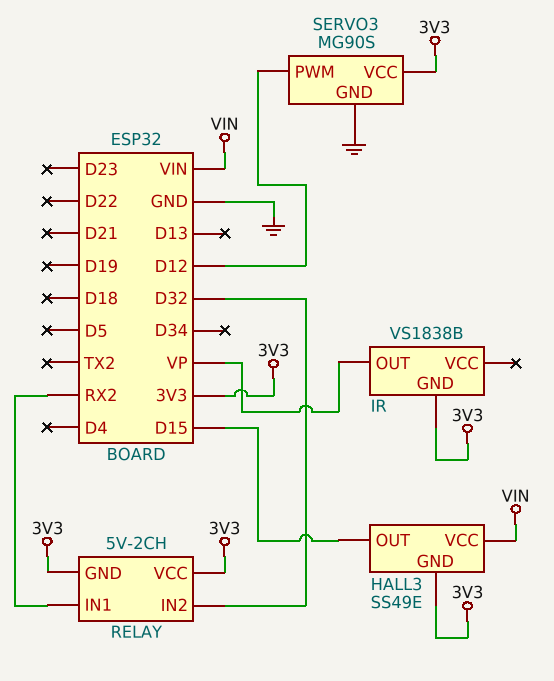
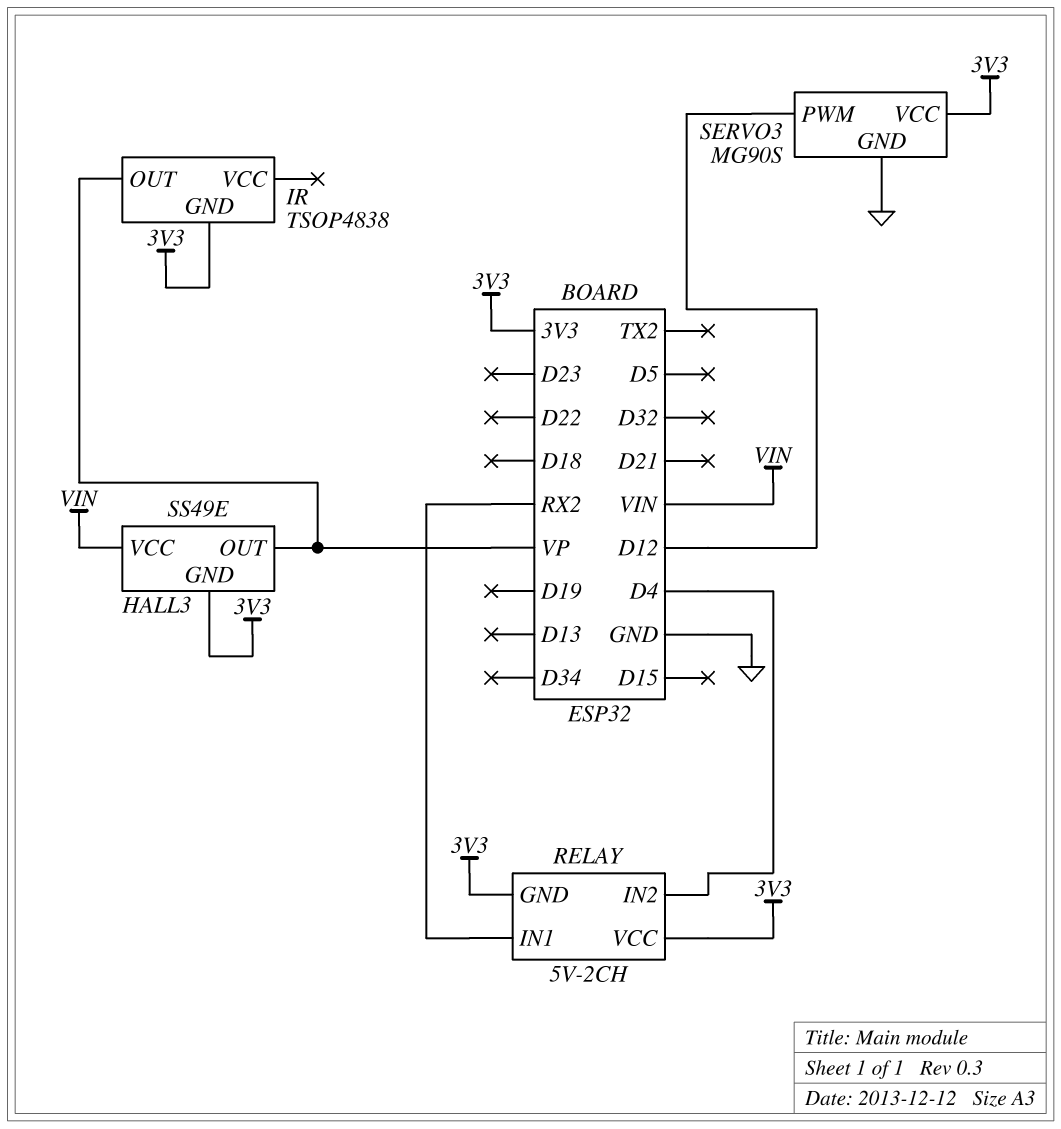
HALL3 pin OUT: D15 -> VP
IR: VS1838B -> TSOP4838
RELAY pin IN2: D32 -> D4

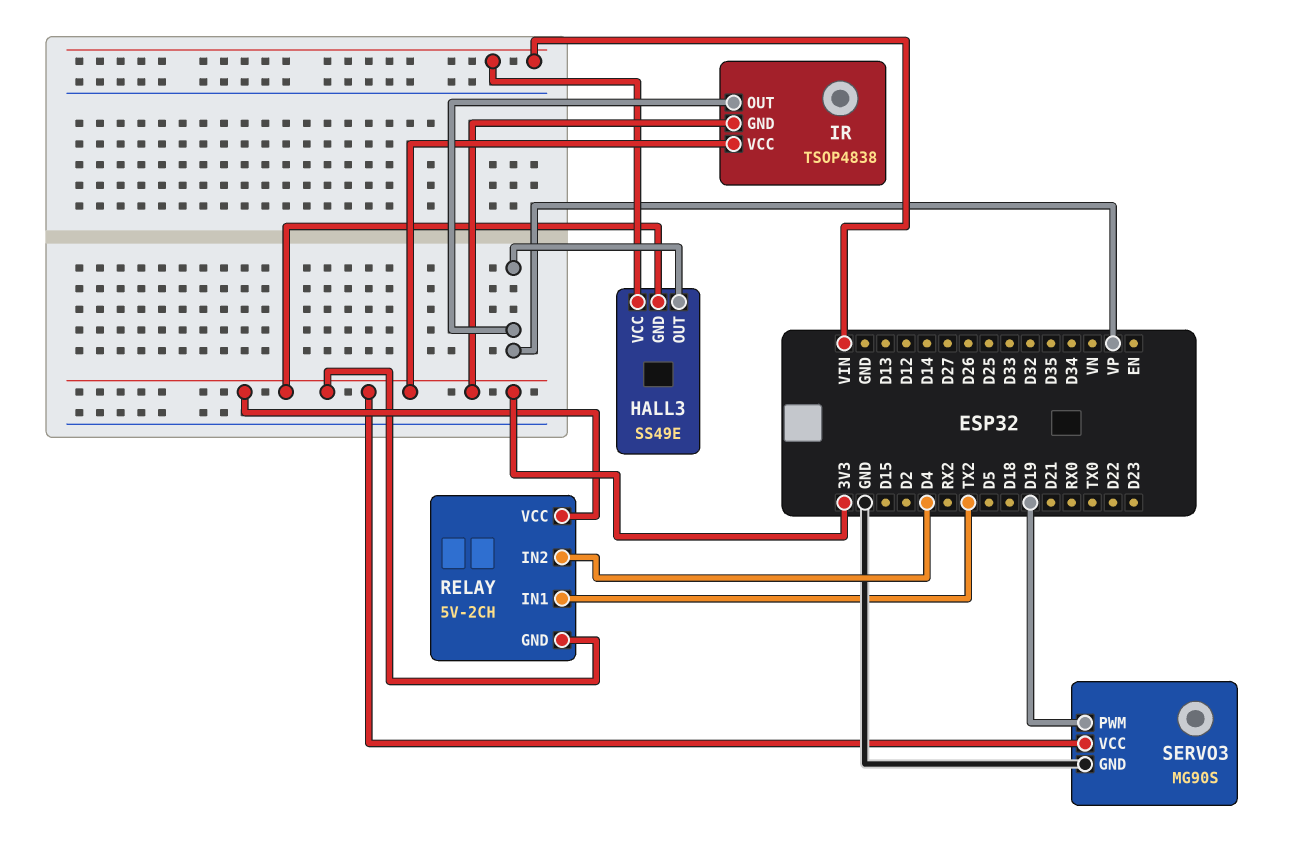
IR pin VCC: none -> 3V3
RELAY pin IN1: RX2 -> TX2
SERVO3 pin PWM: D12 -> D19

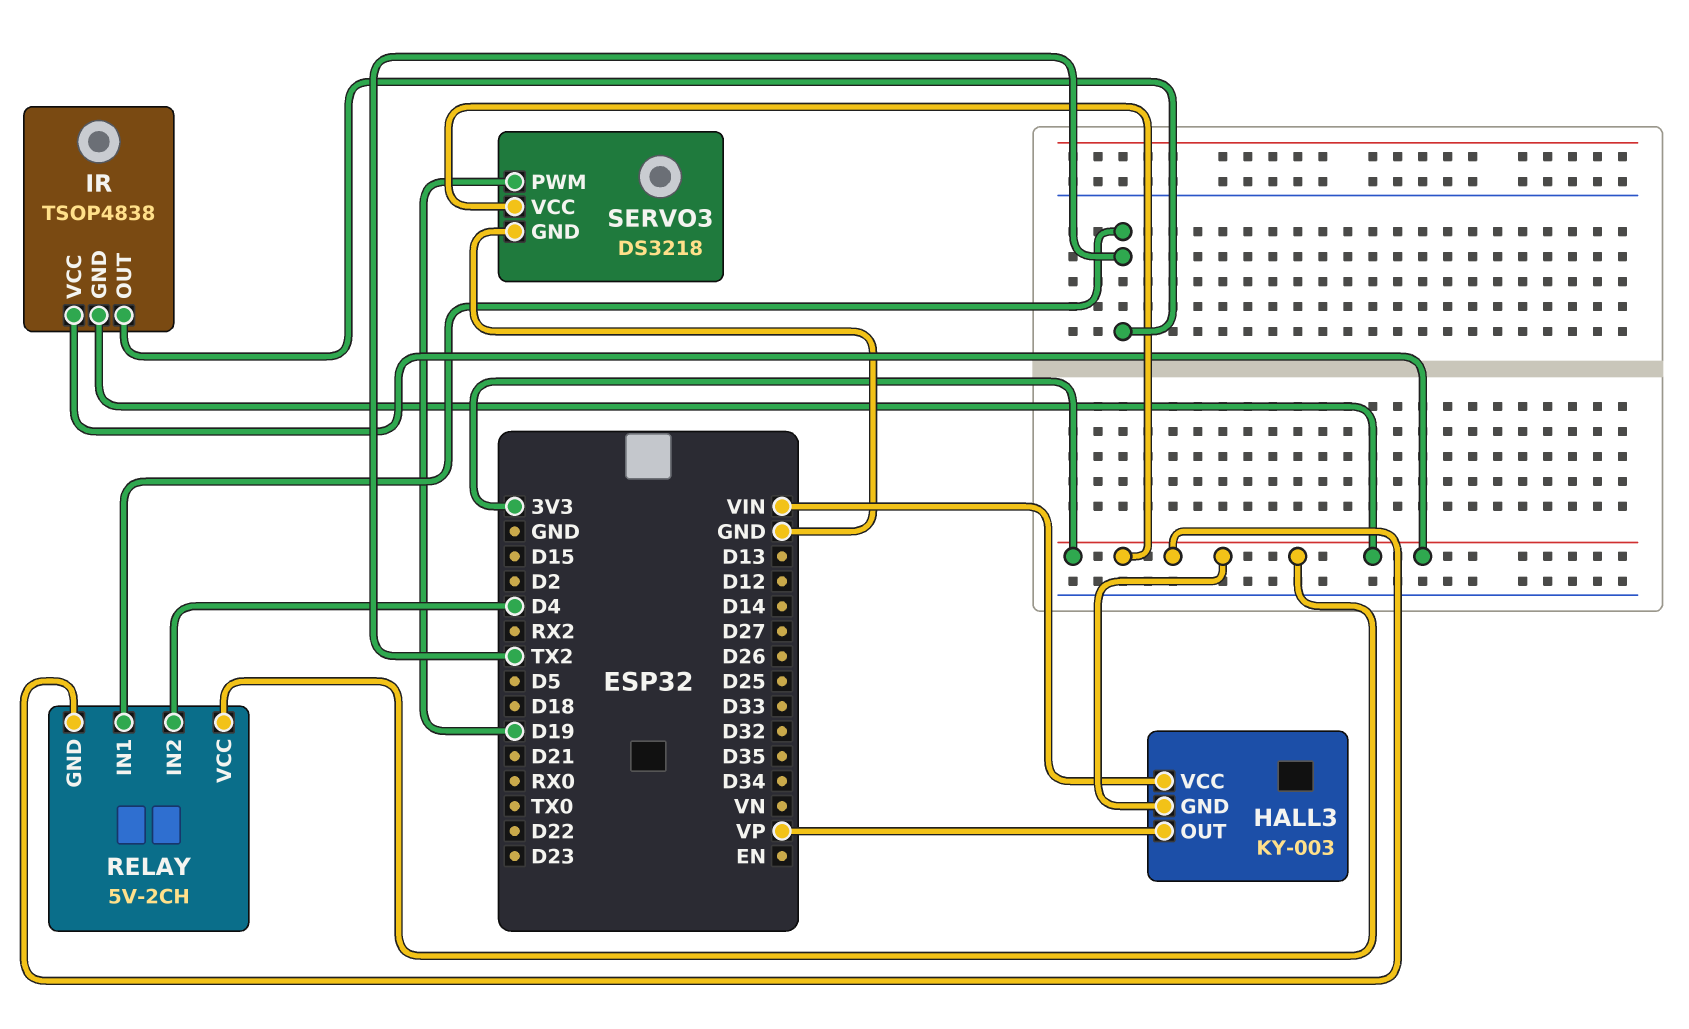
HALL3: SS49E -> KY-003
IR pin OUT: VP -> TX2
SERVO3: MG90S -> DS3218

